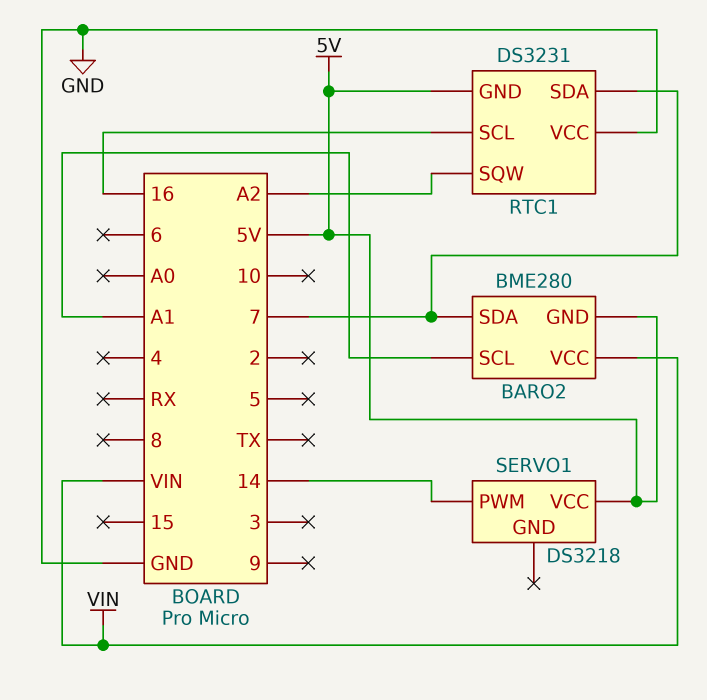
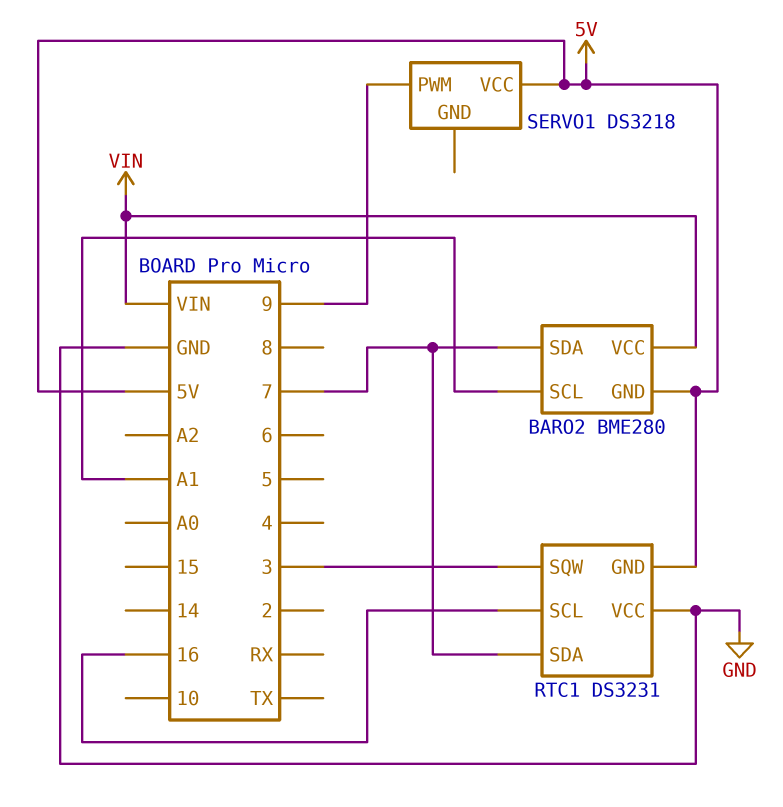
RTC1 pin SQW: A2 -> 3
SERVO1 pin PWM: 14 -> 9

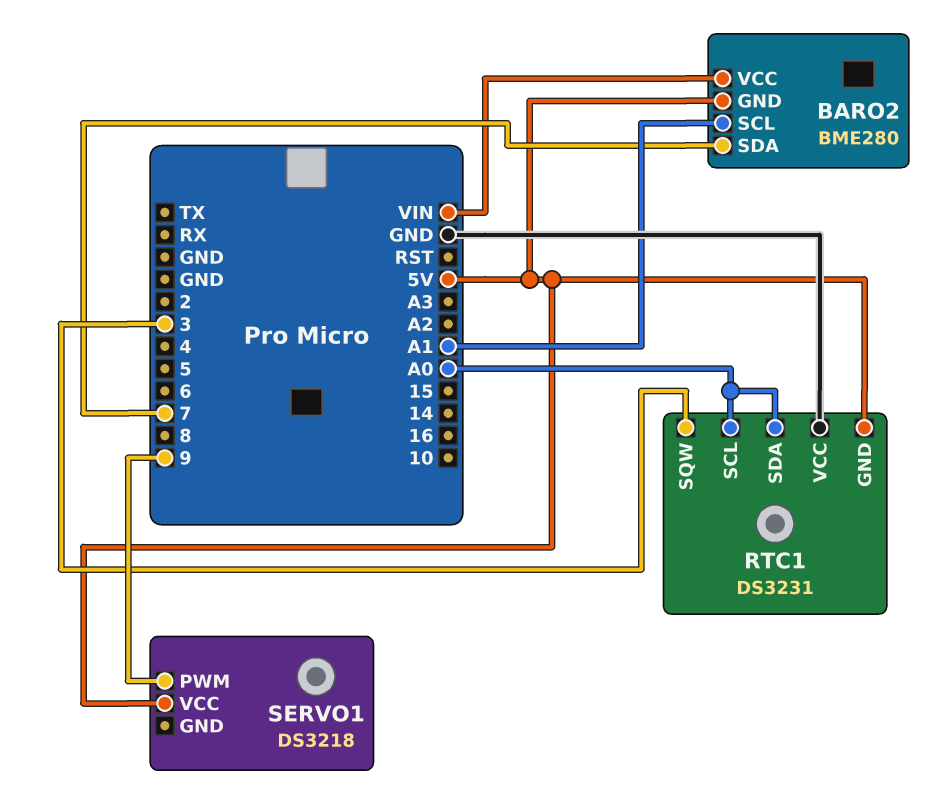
RTC1 pin SCL: 16 -> A0
RTC1 pin SDA: 7 -> A0

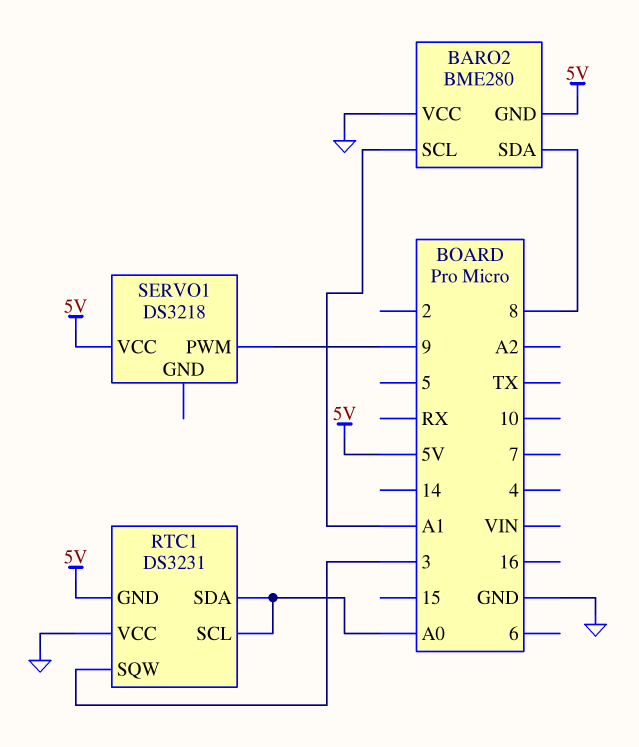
BARO2 pin SDA: 7 -> 8
BARO2 pin VCC: VIN -> GND

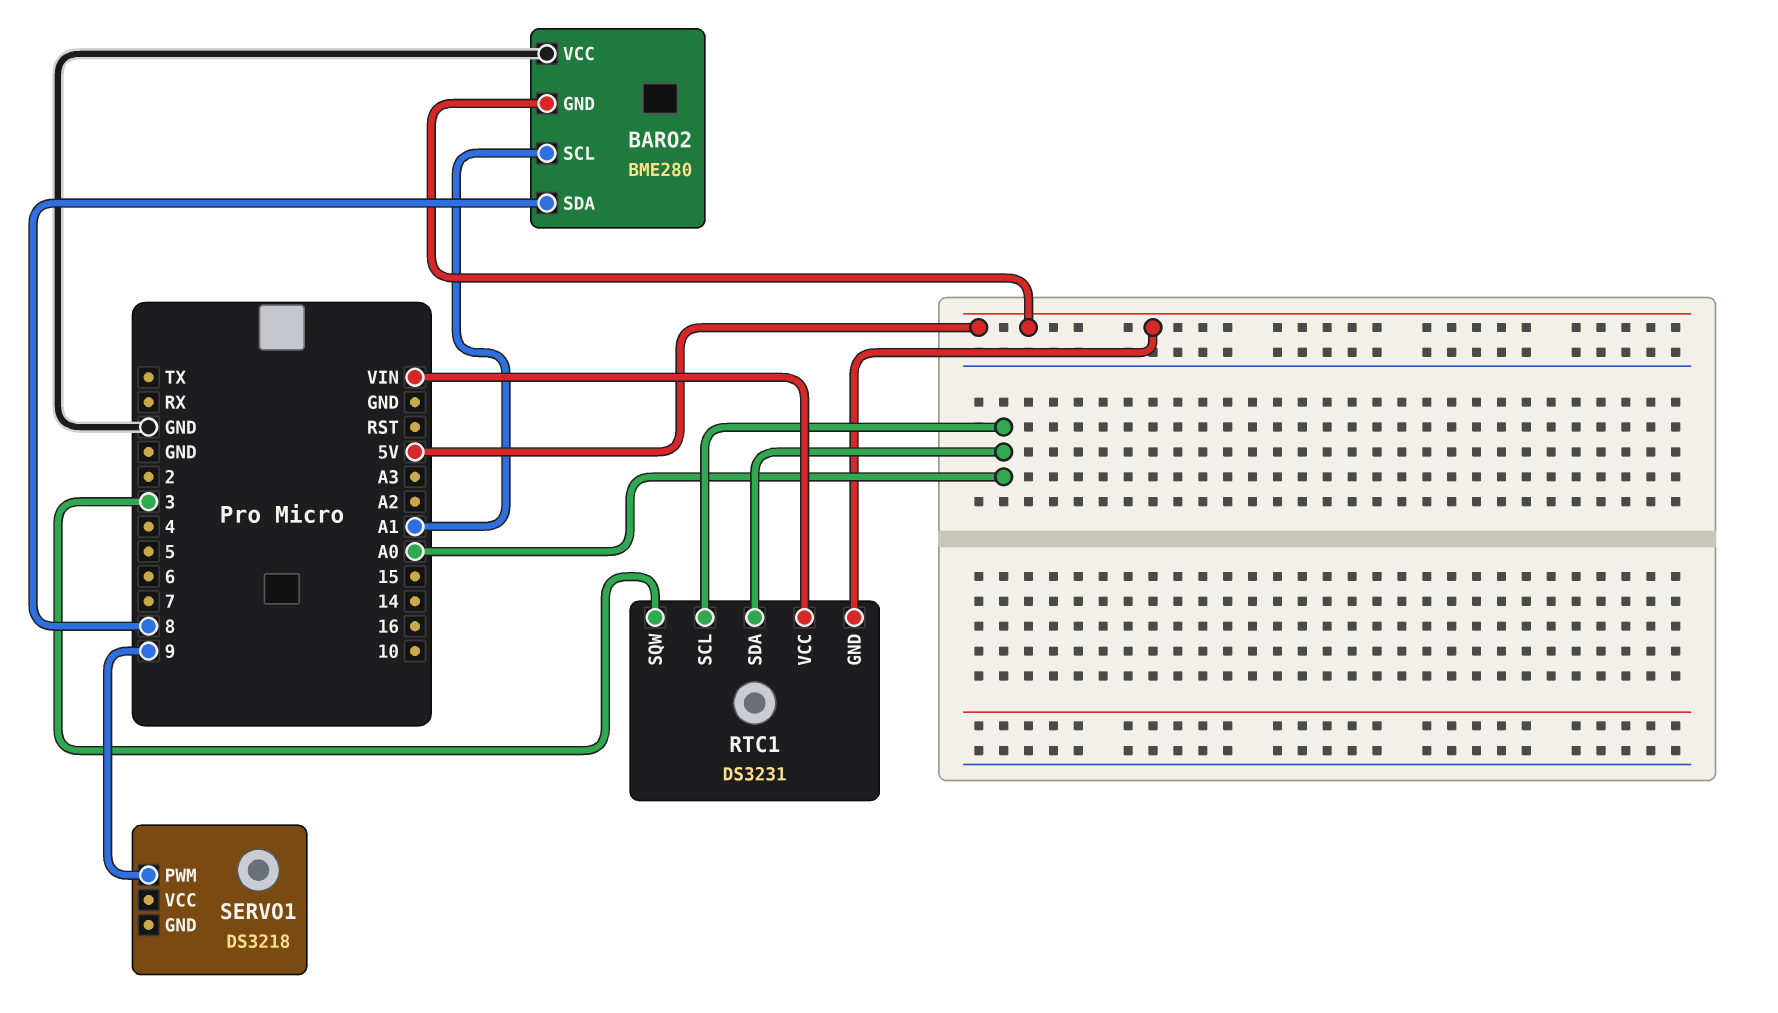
RTC1 pin VCC: GND -> VIN
SERVO1 pin VCC: 5V -> none

